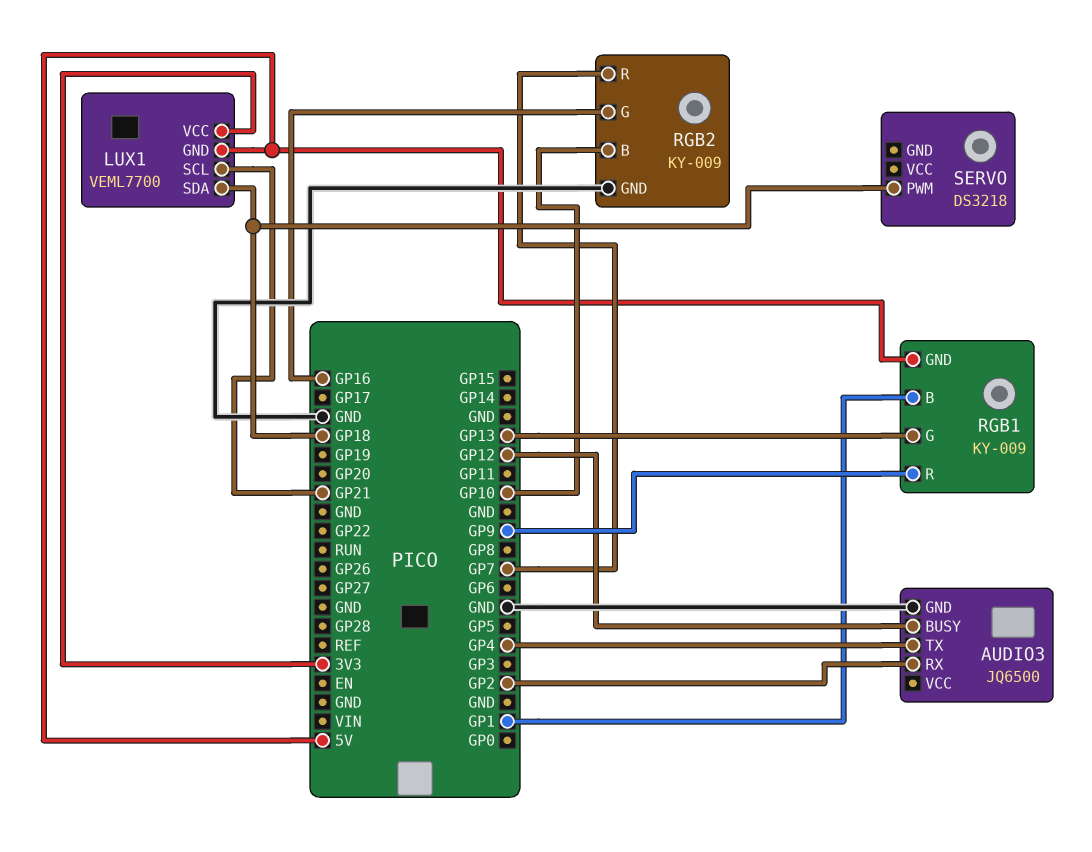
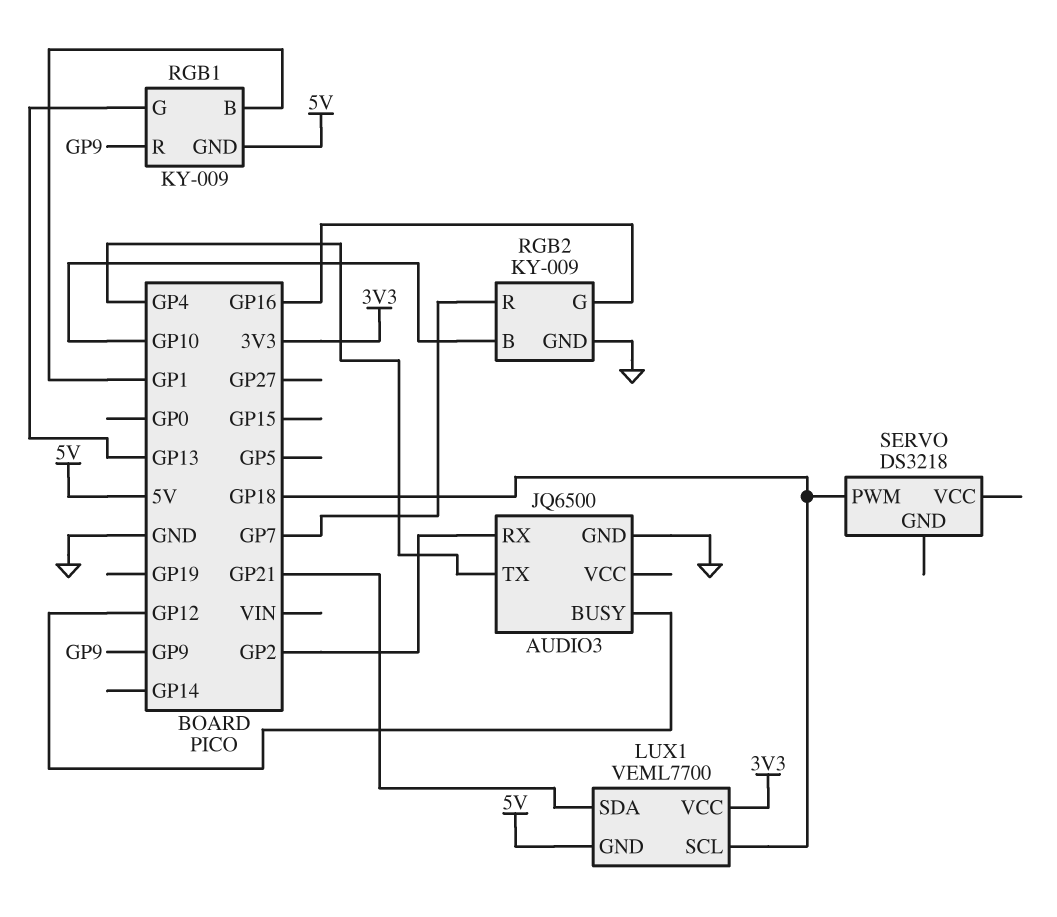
LUX1 pin SCL: GP21 -> GP18
LUX1 pin SDA: GP18 -> GP21

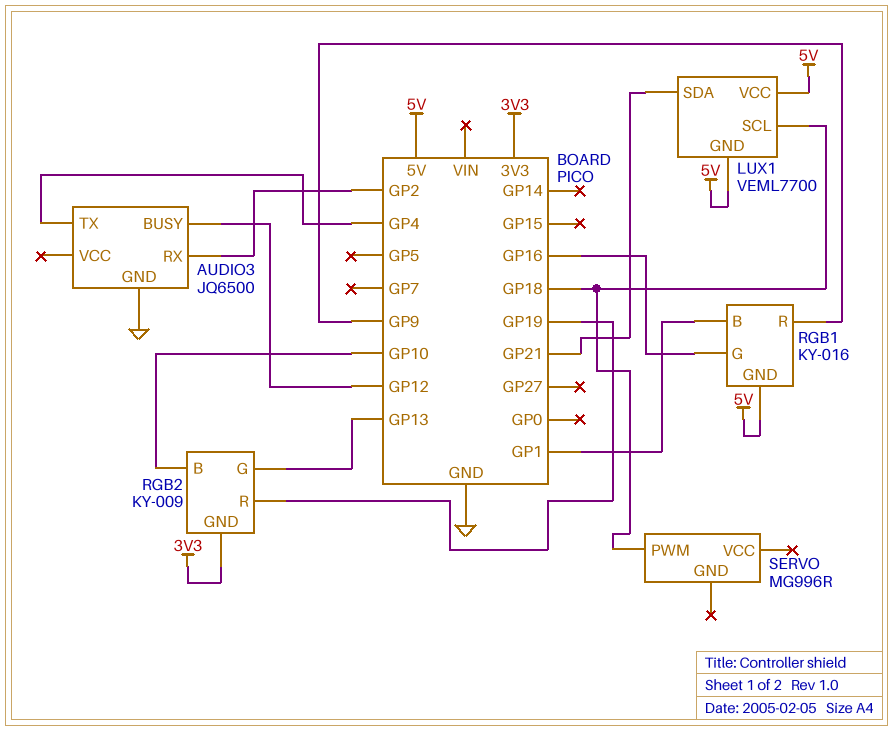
LUX1 pin VCC: 3V3 -> 5V
RGB1: KY-009 -> KY-016
RGB1 pin G: GP13 -> GP16
RGB2 pin G: GP16 -> GP13
RGB2 pin GND: GND -> 3V3
RGB2 pin R: GP7 -> GP19
SERVO: DS3218 -> MG996R

